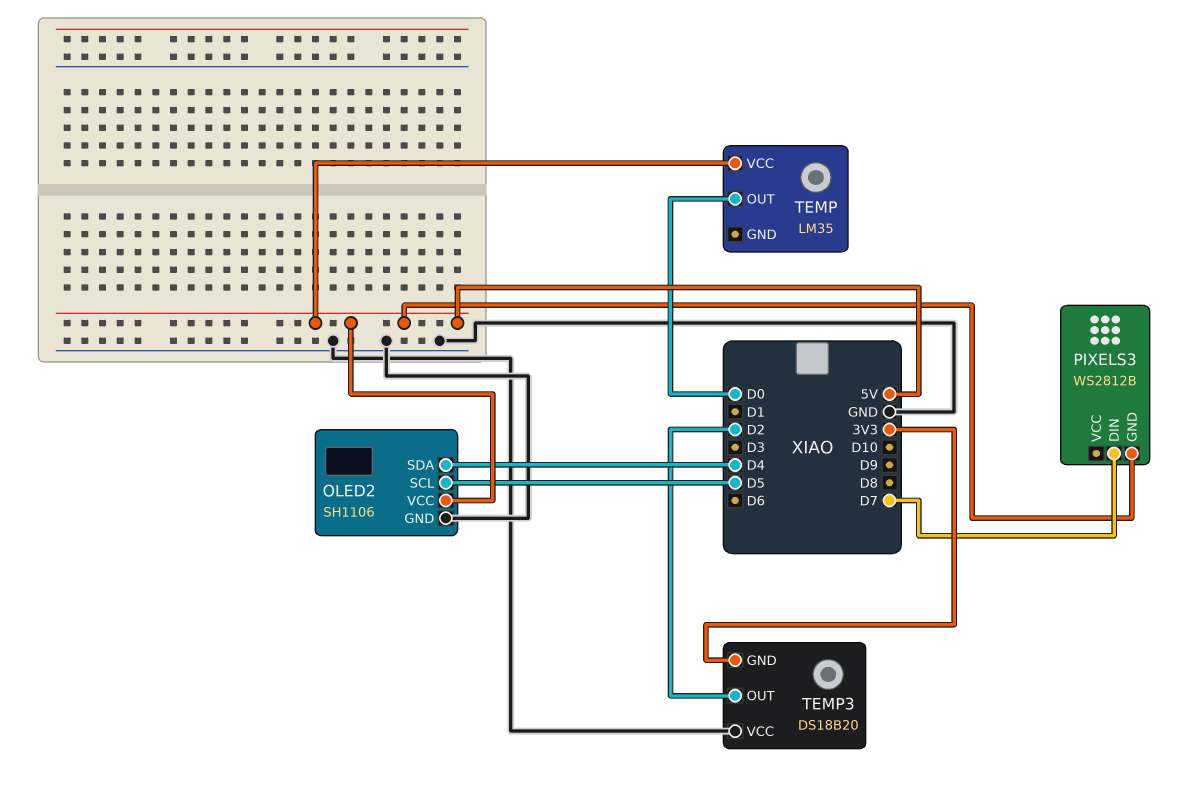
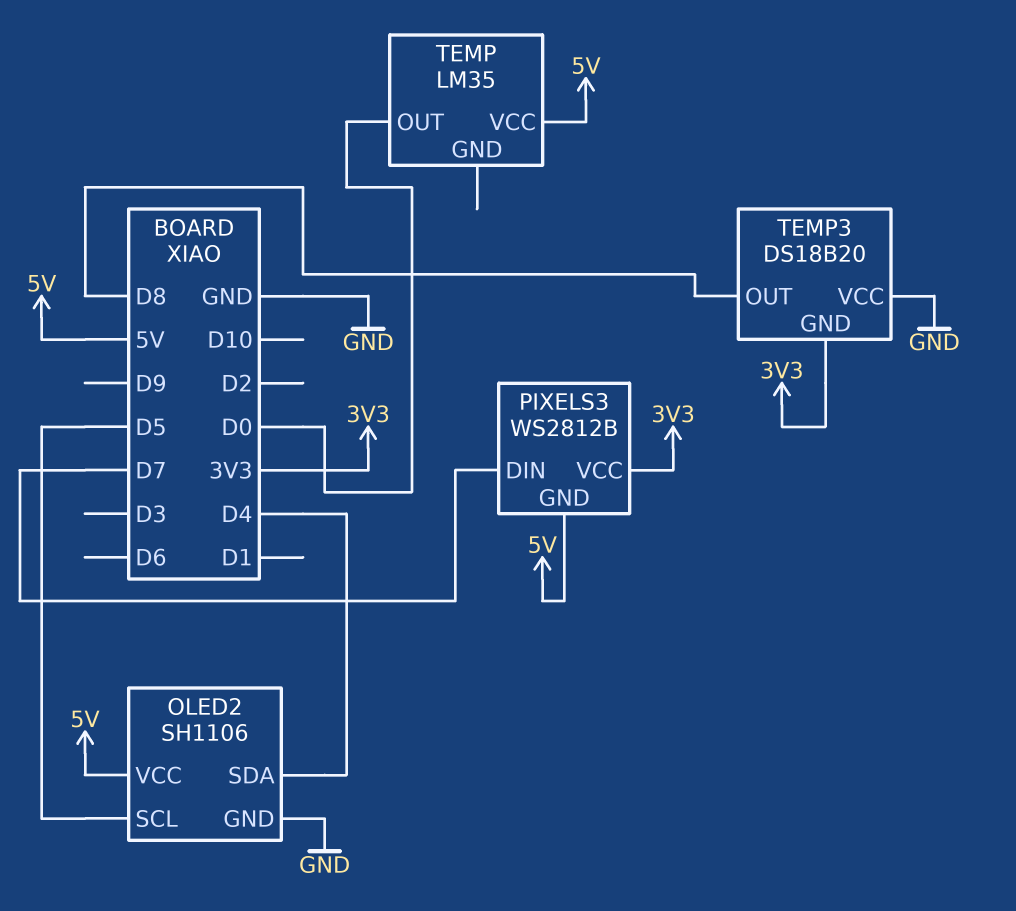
PIXELS3 pin VCC: none -> 3V3
TEMP3 pin OUT: D2 -> D8

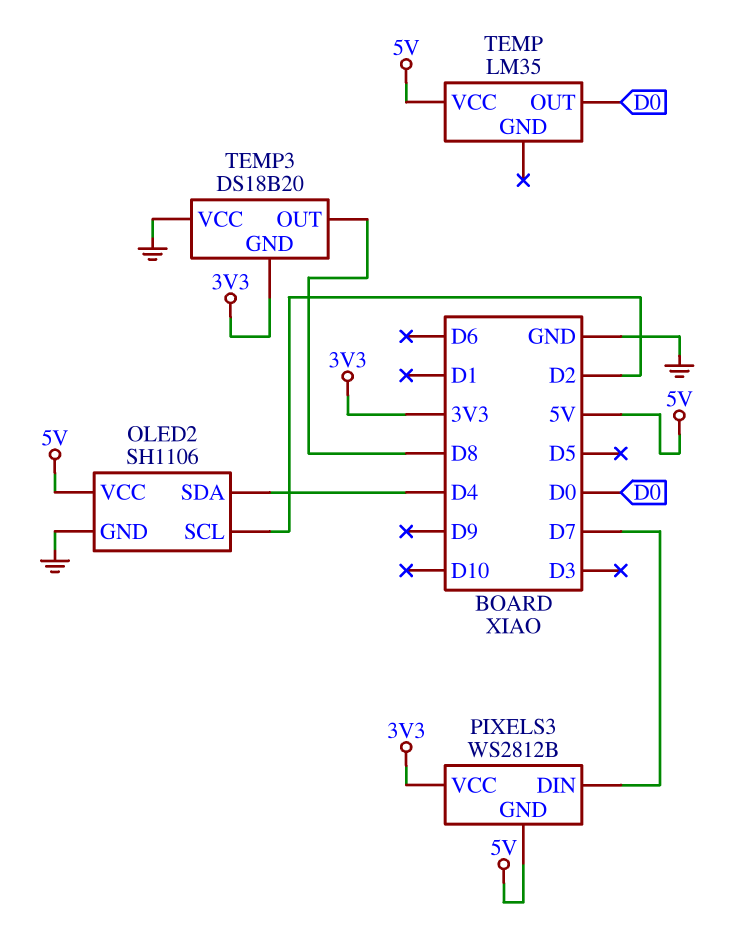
OLED2 pin SCL: D5 -> D2

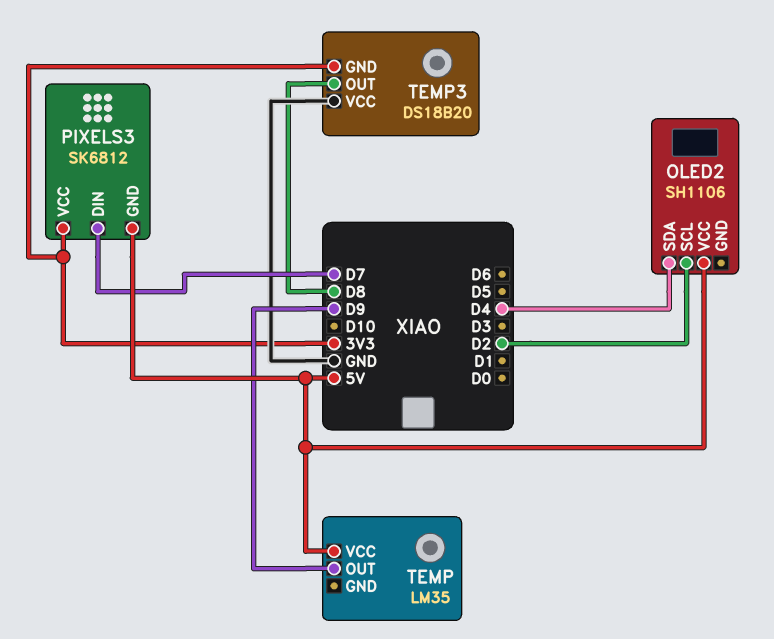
OLED2 pin GND: GND -> none
PIXELS3: WS2812B -> SK6812
TEMP pin OUT: D0 -> D9

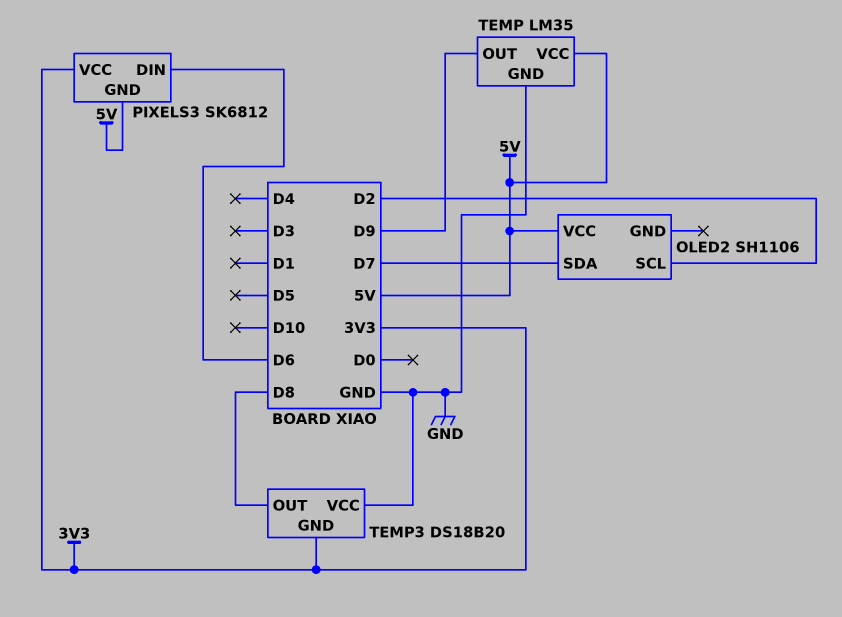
OLED2 pin SDA: D4 -> D7
PIXELS3 pin DIN: D7 -> D6
TEMP pin GND: none -> GND

